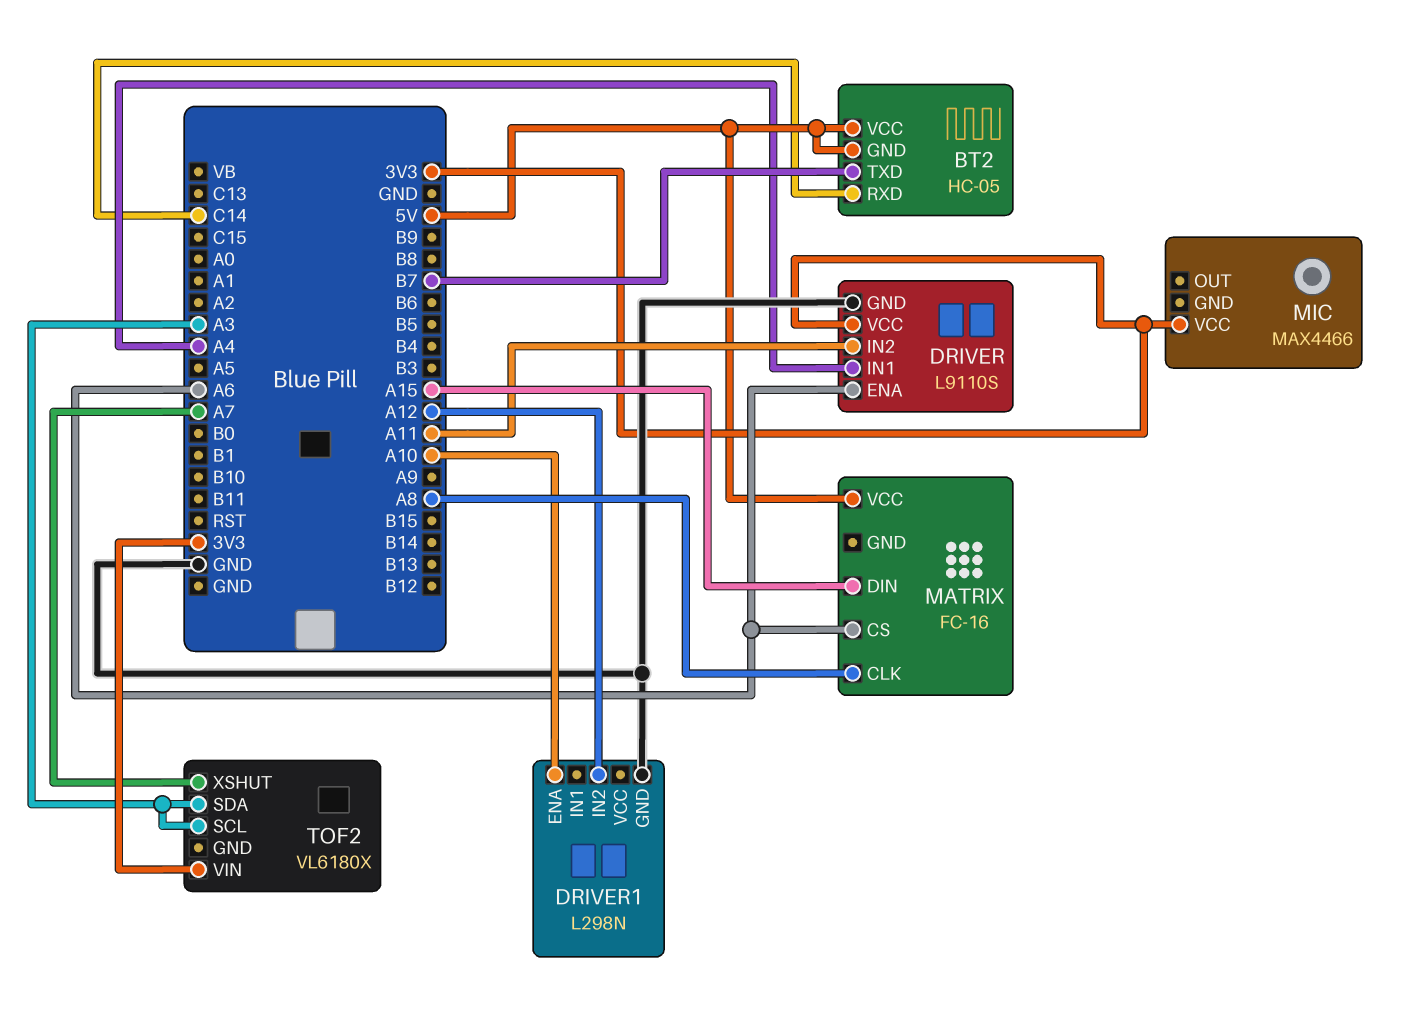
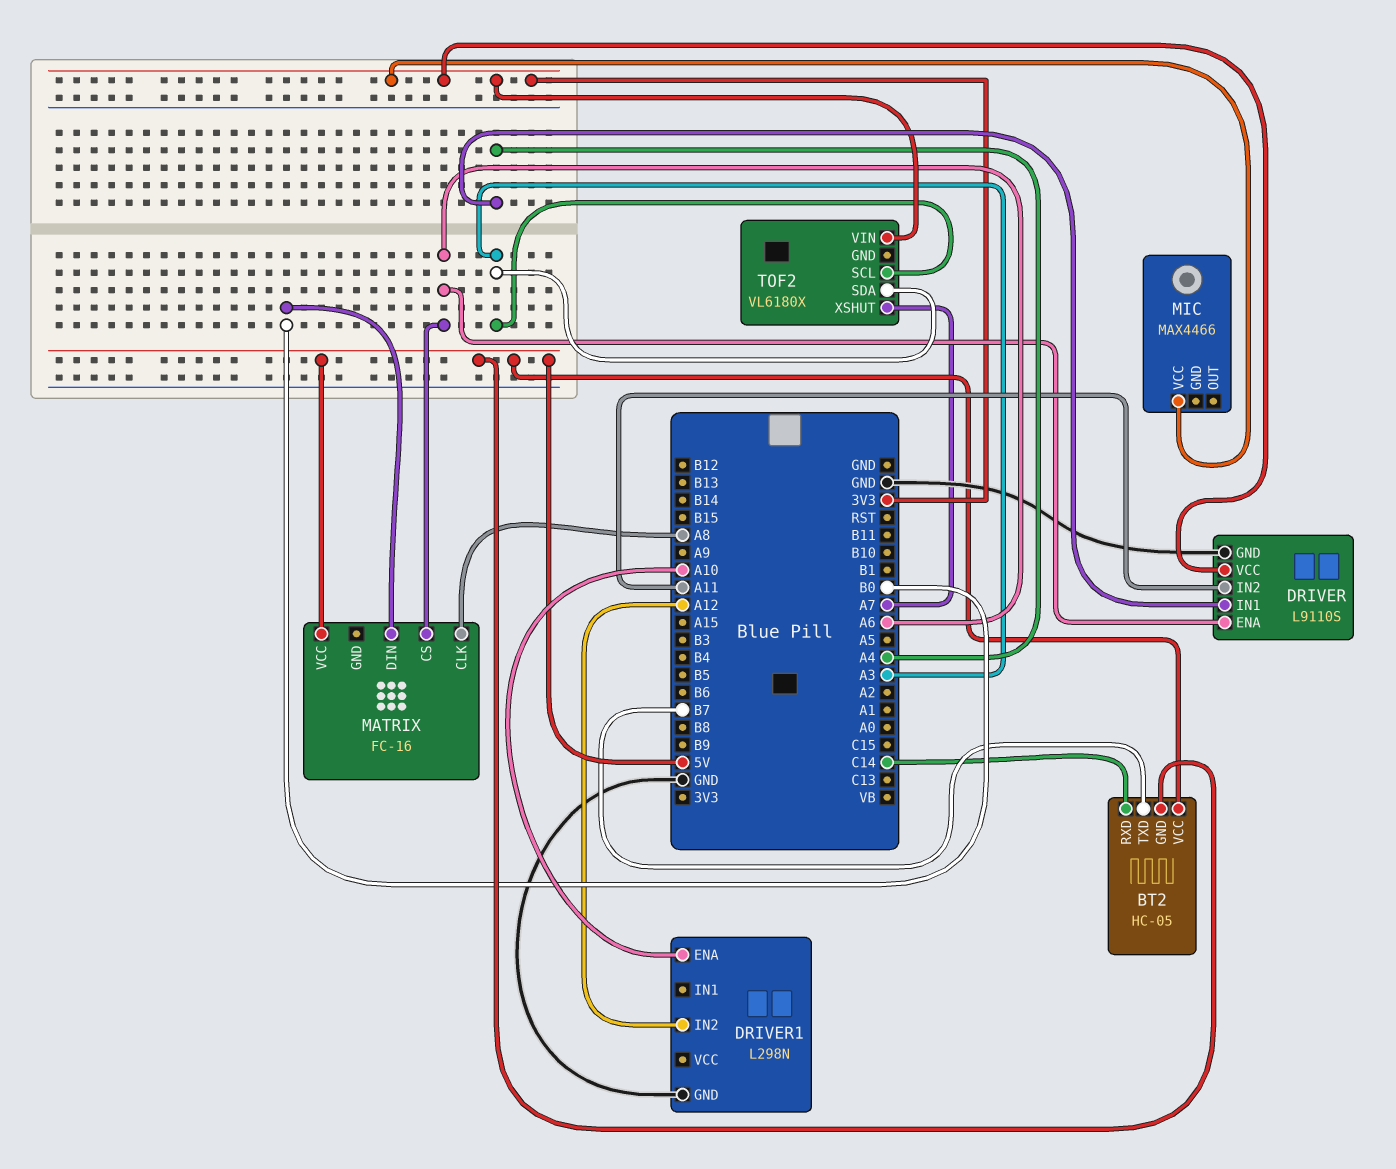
MATRIX pin DIN: A15 -> B0

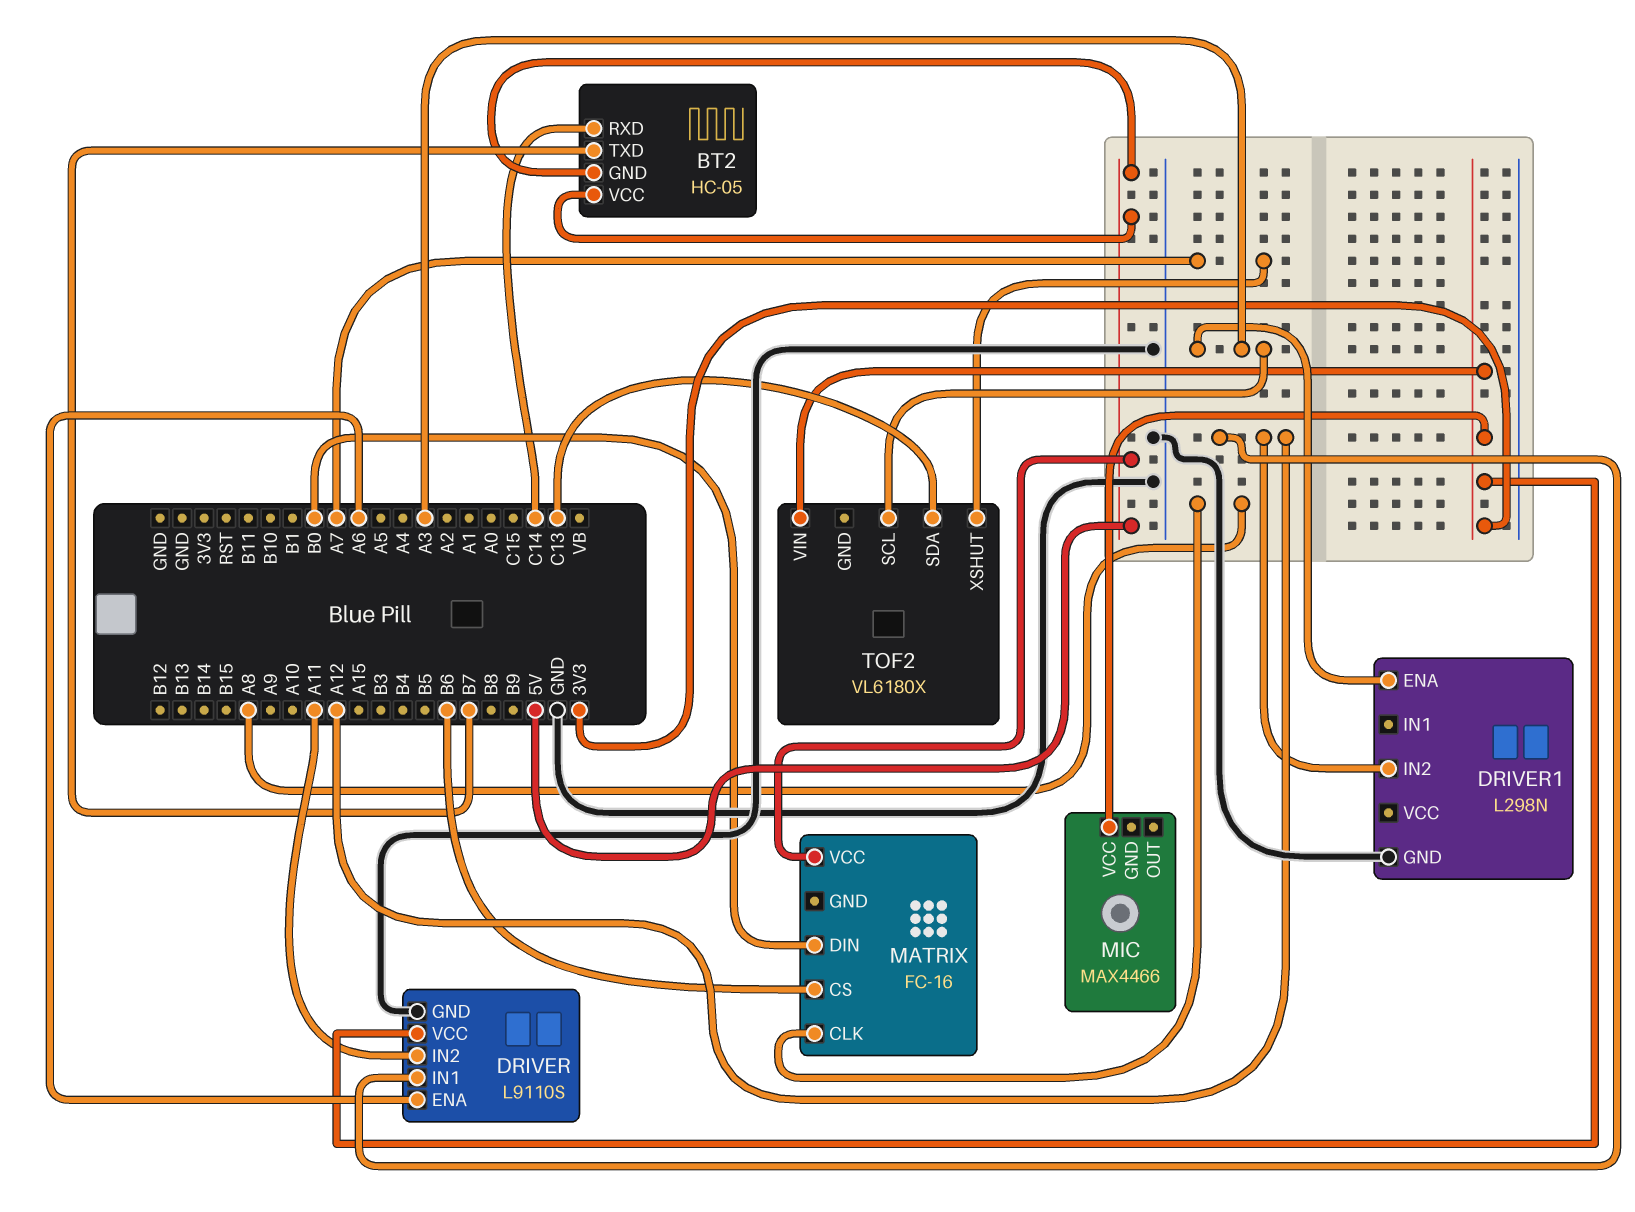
DRIVER pin IN1: A4 -> A12
DRIVER1 pin ENA: A10 -> A3
MATRIX pin CS: A6 -> B6
TOF2 pin SDA: A3 -> C13

